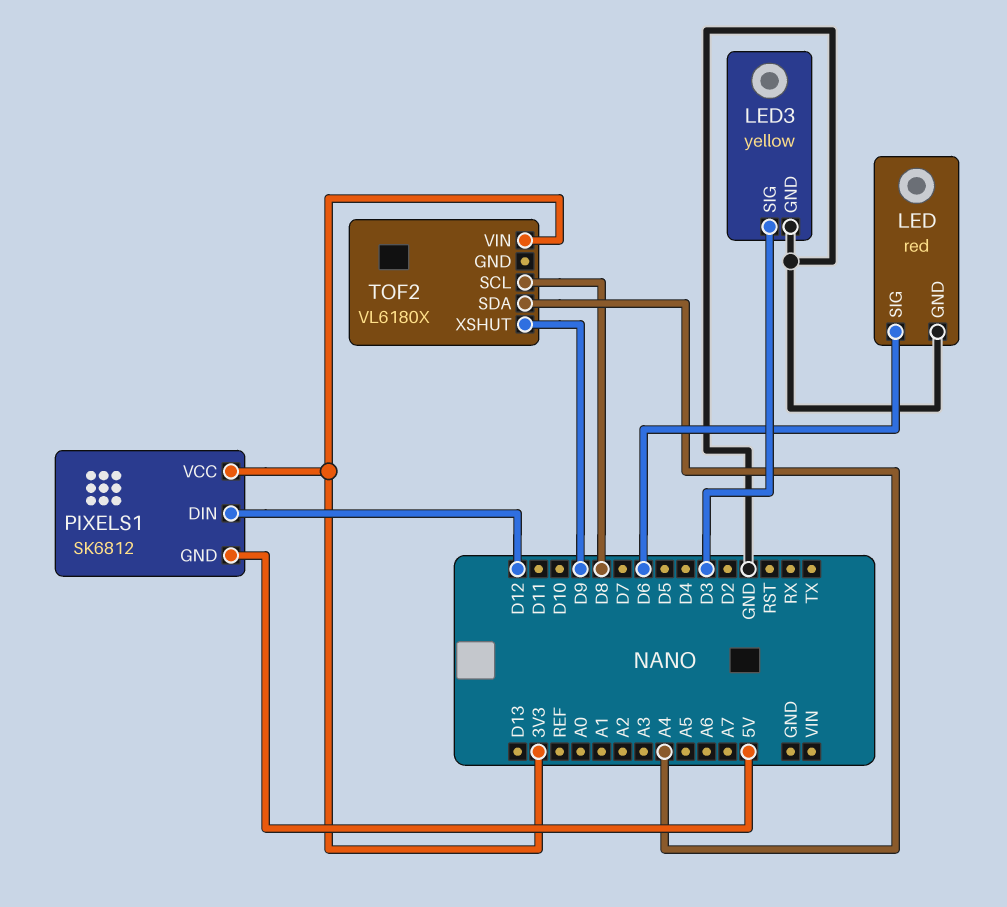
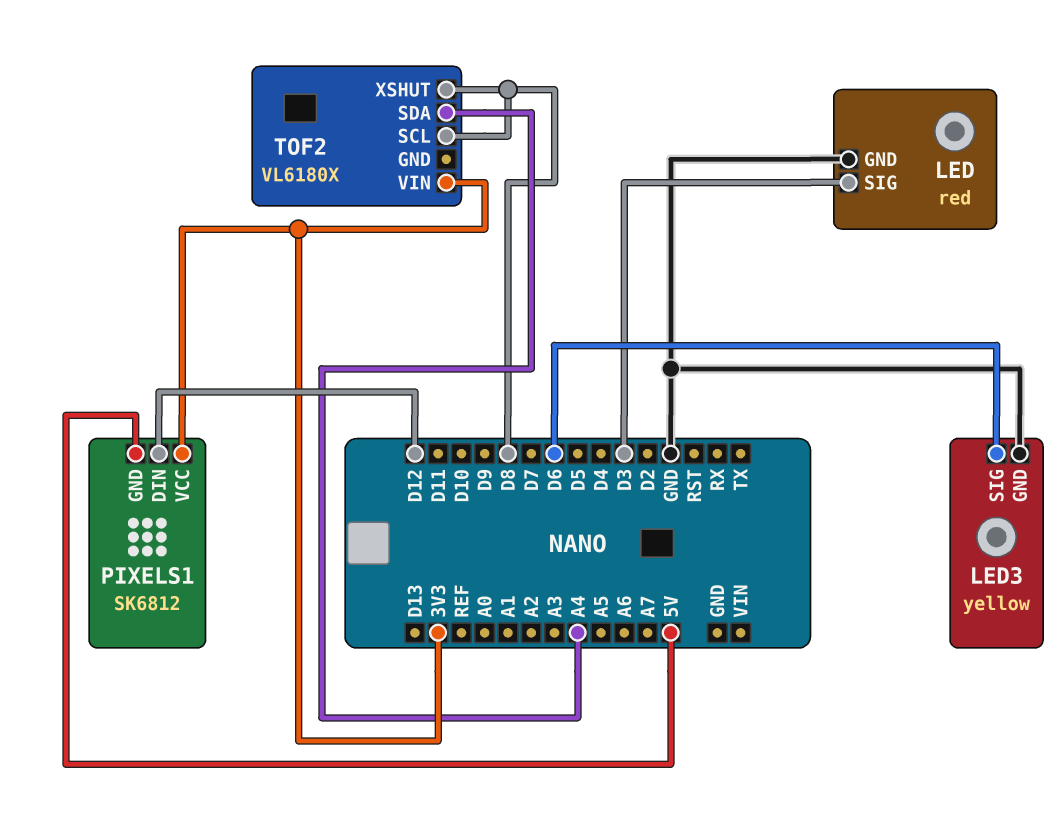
LED pin SIG: D6 -> D3
LED3 pin SIG: D3 -> D6
TOF2 pin XSHUT: D9 -> D8

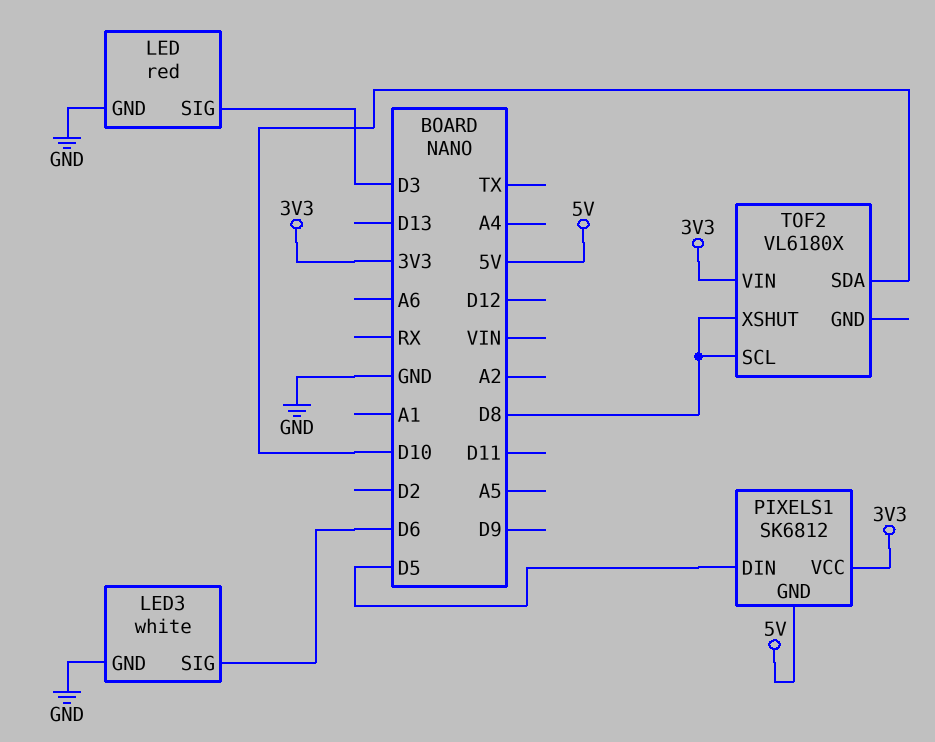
LED3: yellow -> white
PIXELS1 pin DIN: D12 -> D5
TOF2 pin SDA: A4 -> D10

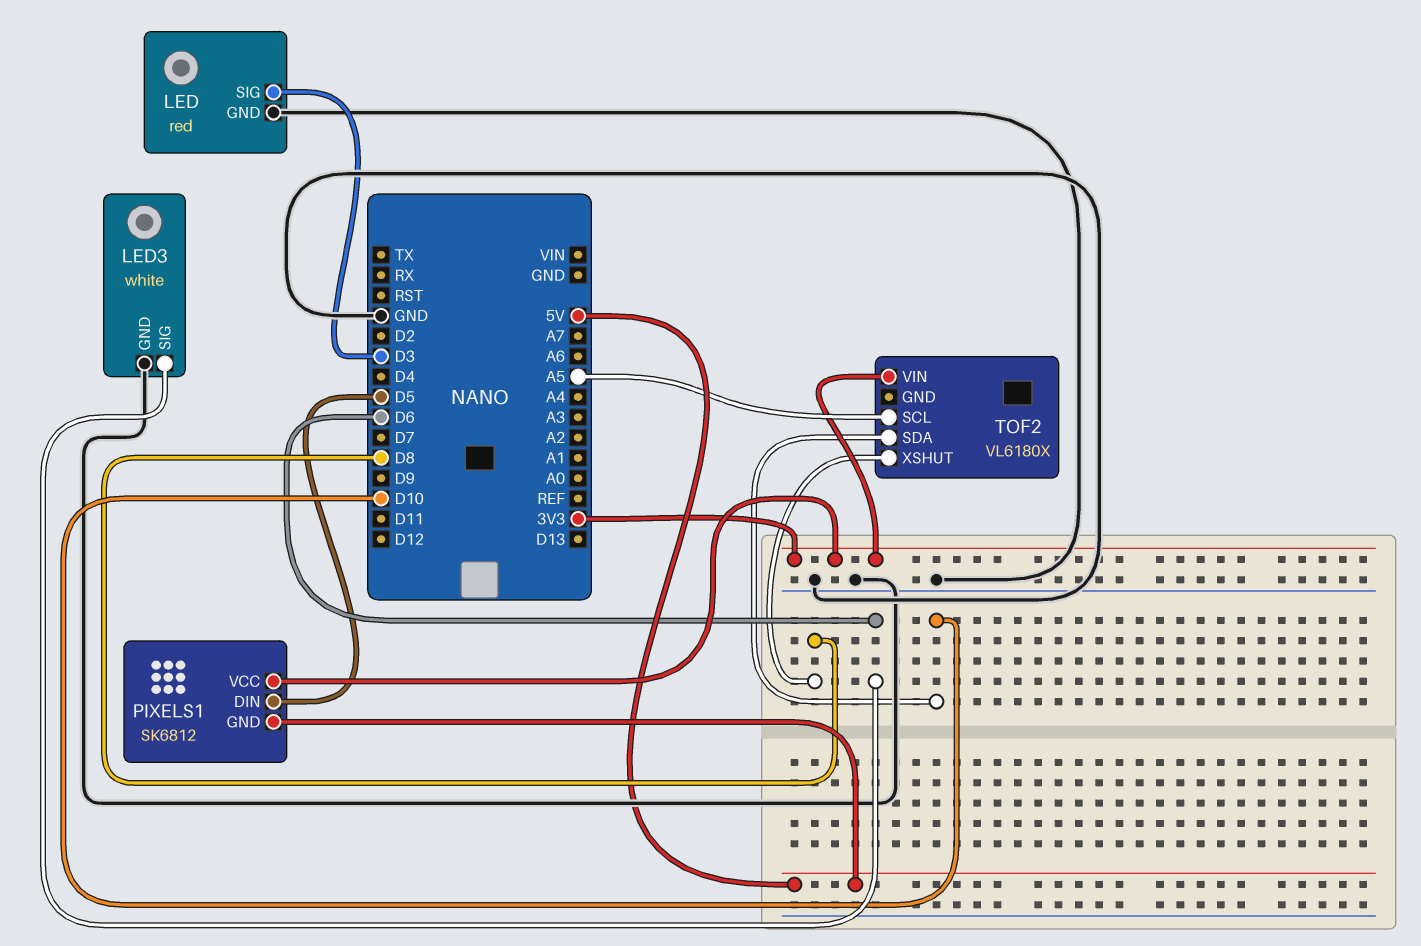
TOF2 pin SCL: D8 -> A5

